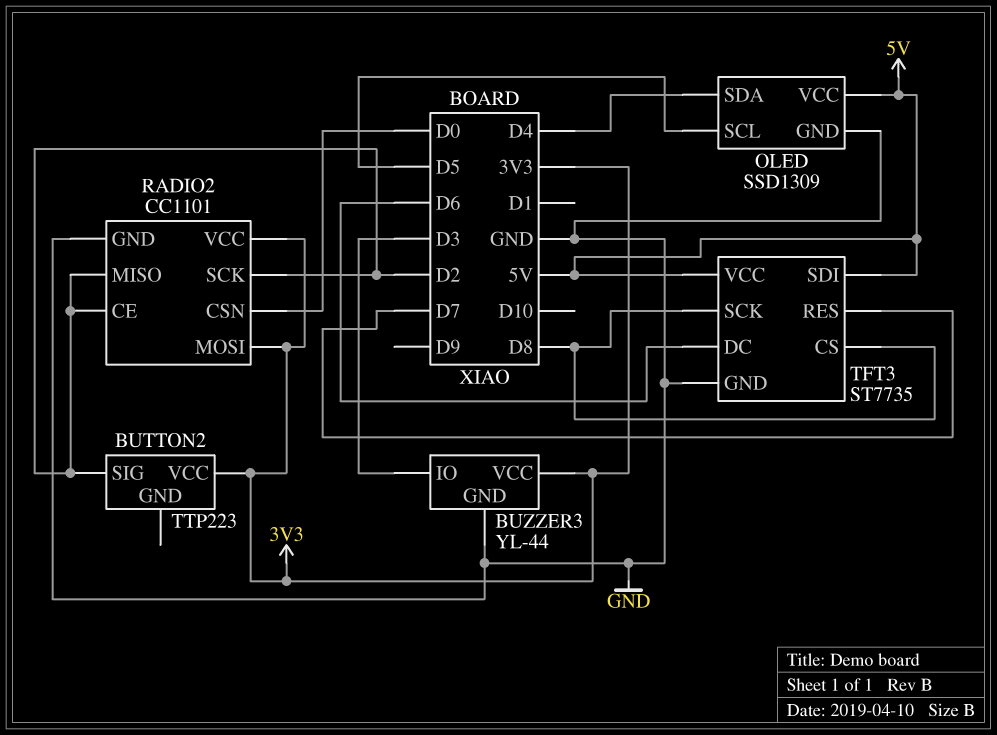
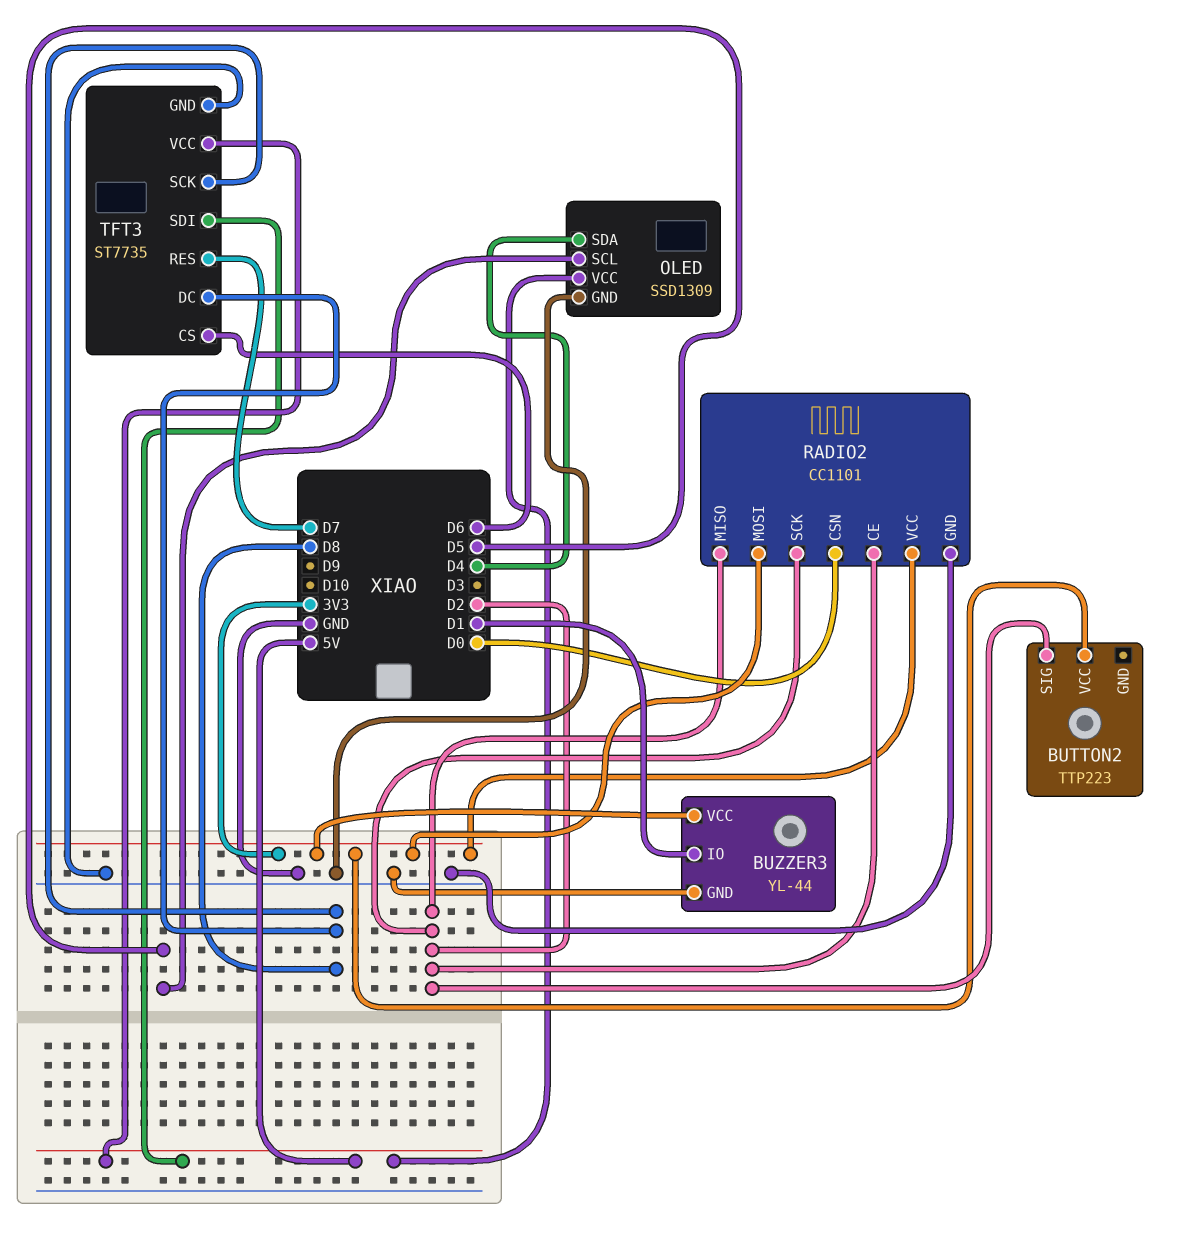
BUZZER3 pin IO: D3 -> D1
TFT3 pin CS: D8 -> D6
TFT3 pin DC: D6 -> D8

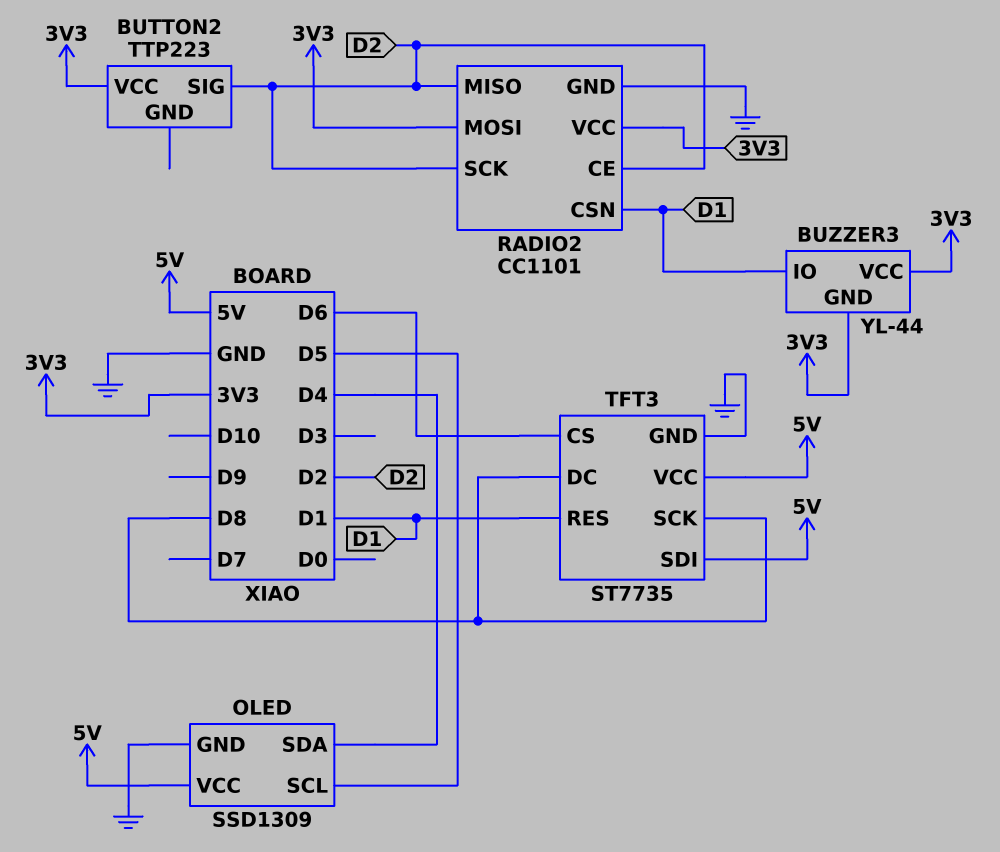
BUZZER3 pin GND: GND -> 3V3
RADIO2 pin CSN: D0 -> D1
TFT3 pin RES: D7 -> D1

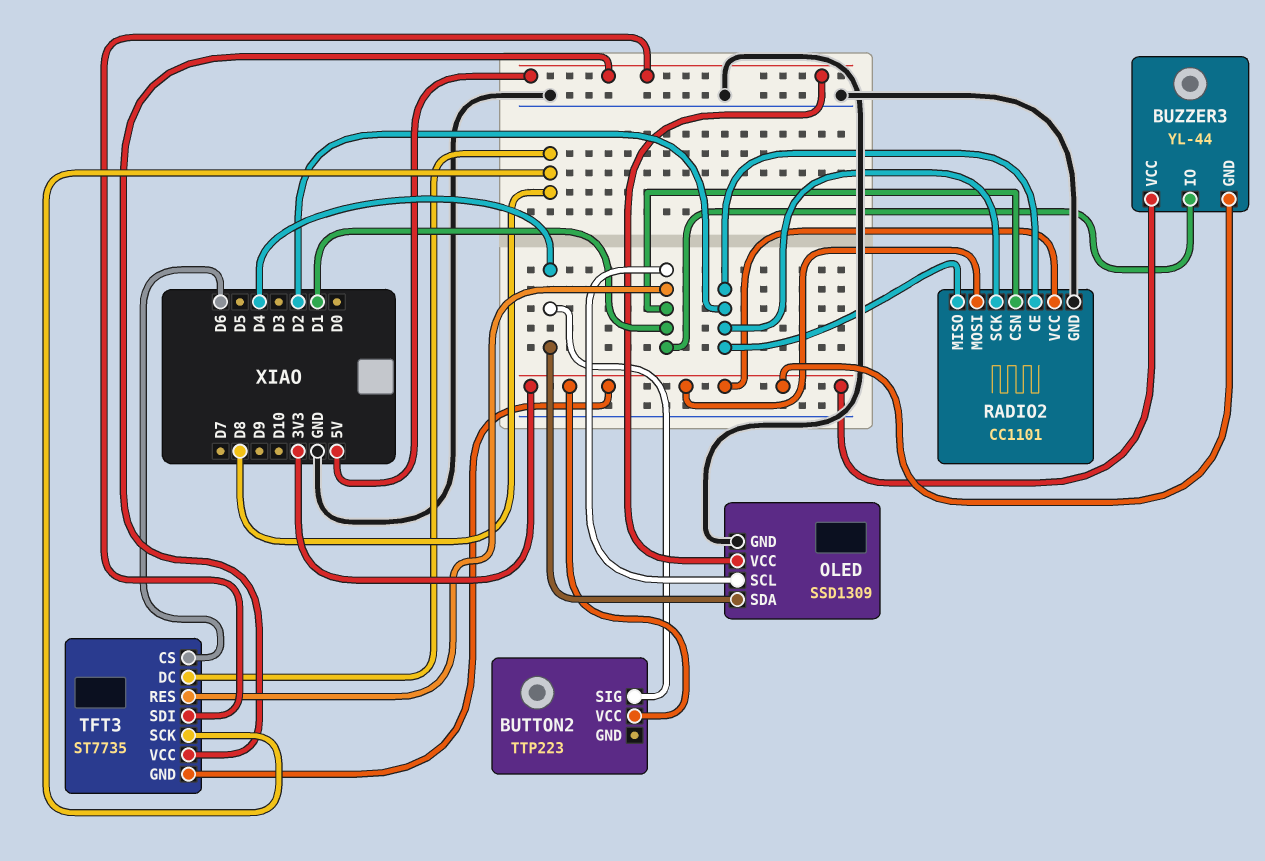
BUTTON2 pin SIG: D2 -> D4
OLED pin SCL: D5 -> D1
TFT3 pin GND: GND -> 3V3

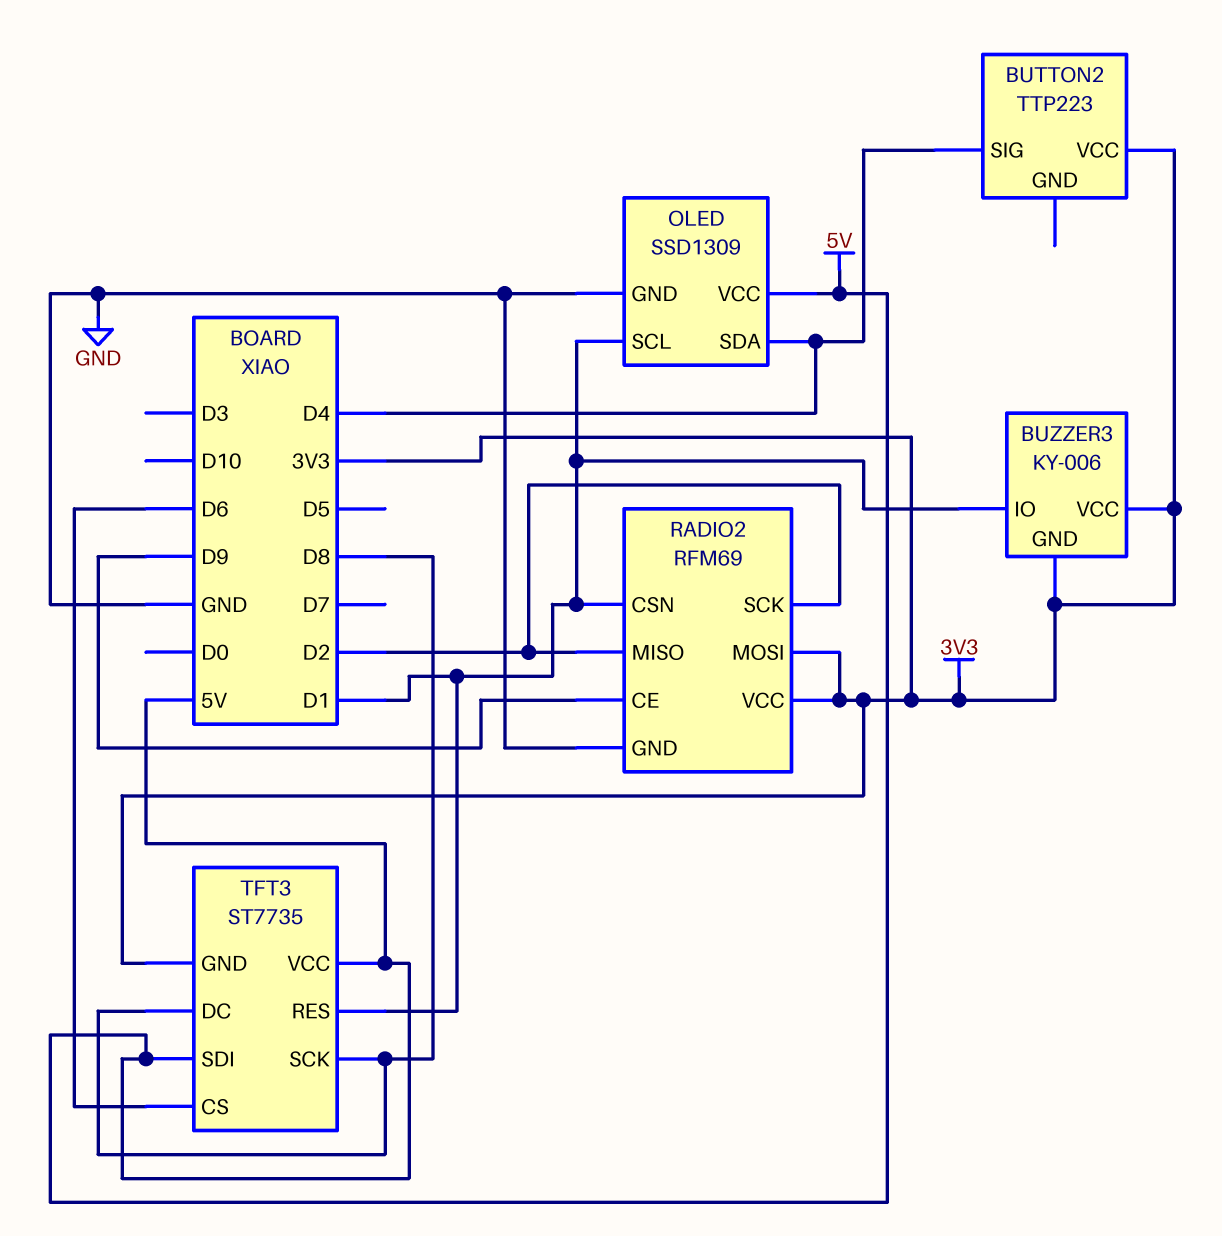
BUZZER3: YL-44 -> KY-006
RADIO2: CC1101 -> RFM69
RADIO2 pin CE: D2 -> D9

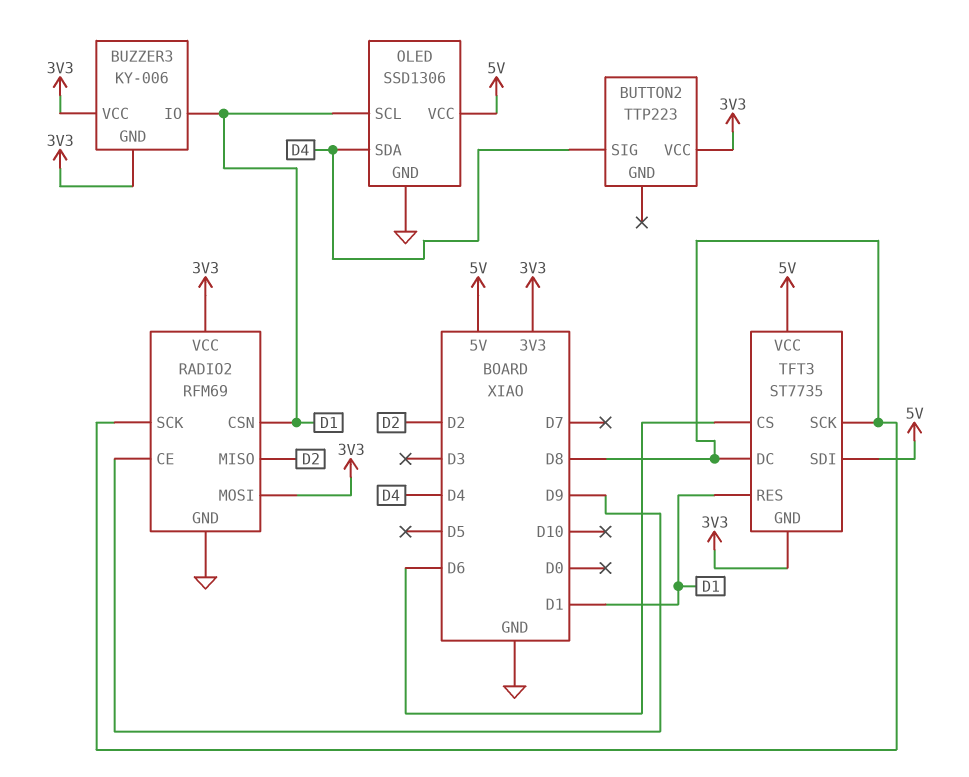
OLED: SSD1309 -> SSD1306
RADIO2 pin SCK: D2 -> D8

